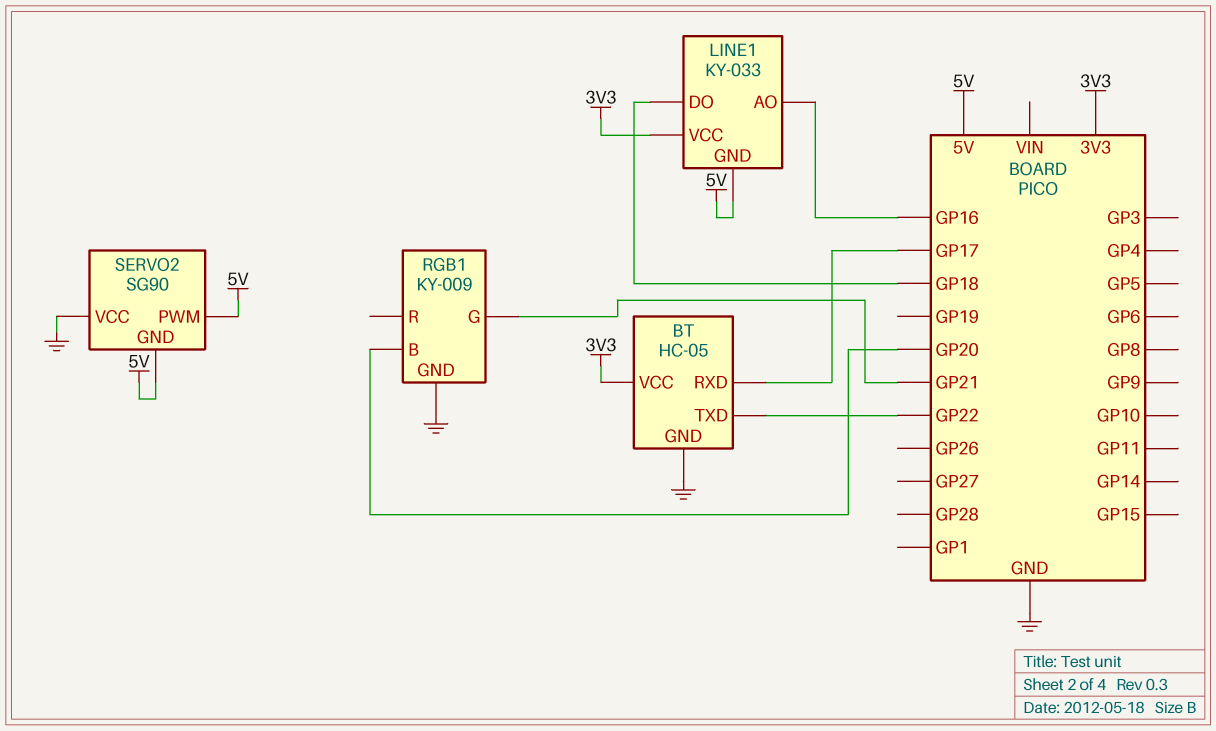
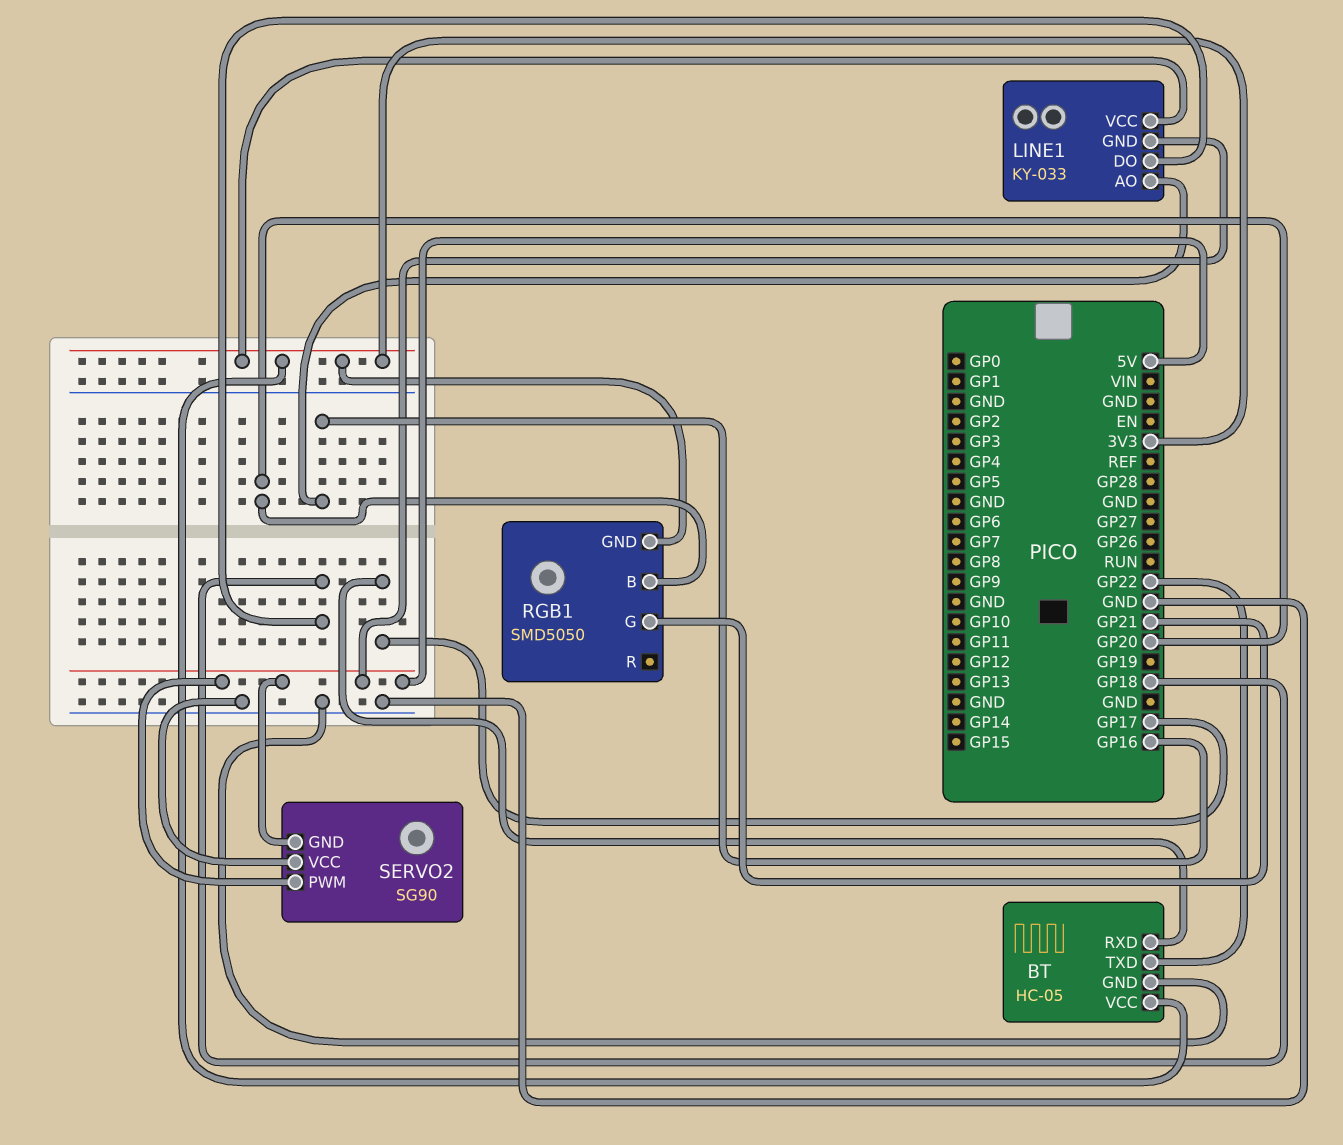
RGB1: KY-009 -> SMD5050
RGB1 pin GND: GND -> 3V3

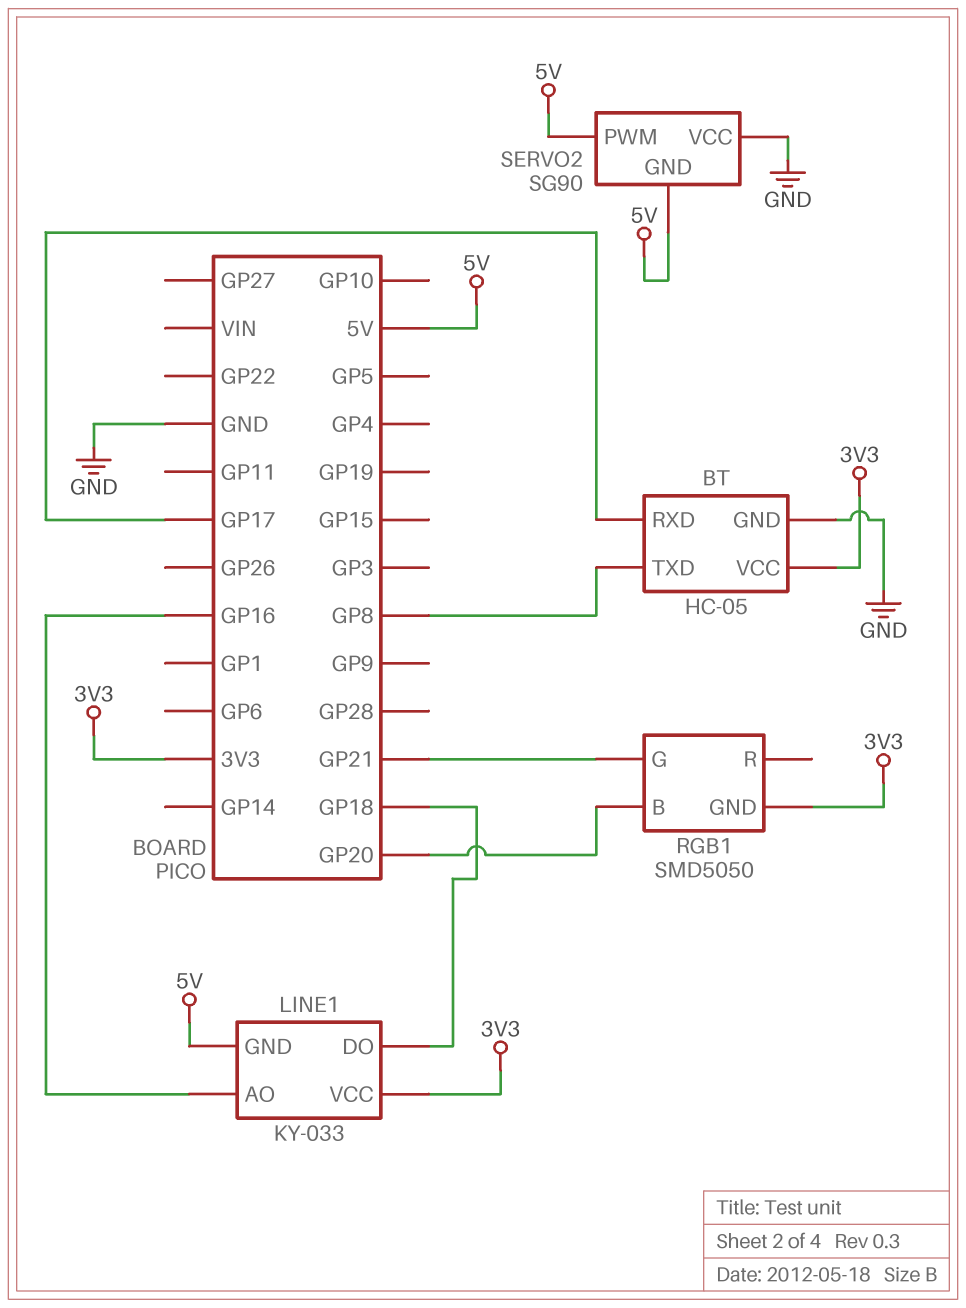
BT pin TXD: GP22 -> GP8

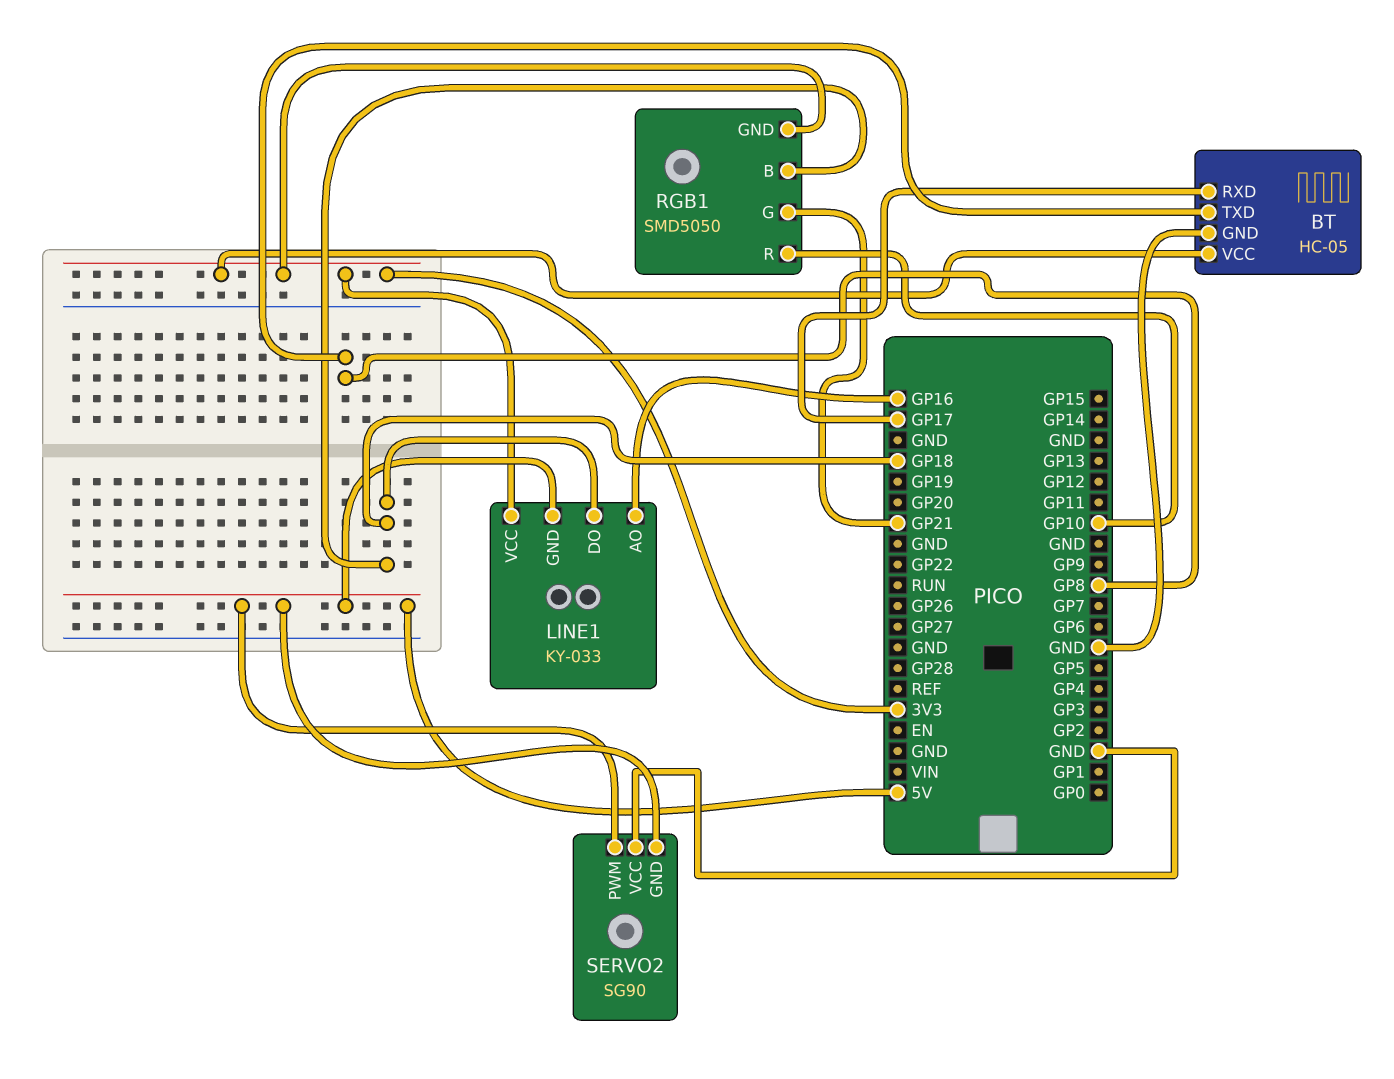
RGB1 pin B: GP20 -> GP18
RGB1 pin R: none -> GP10

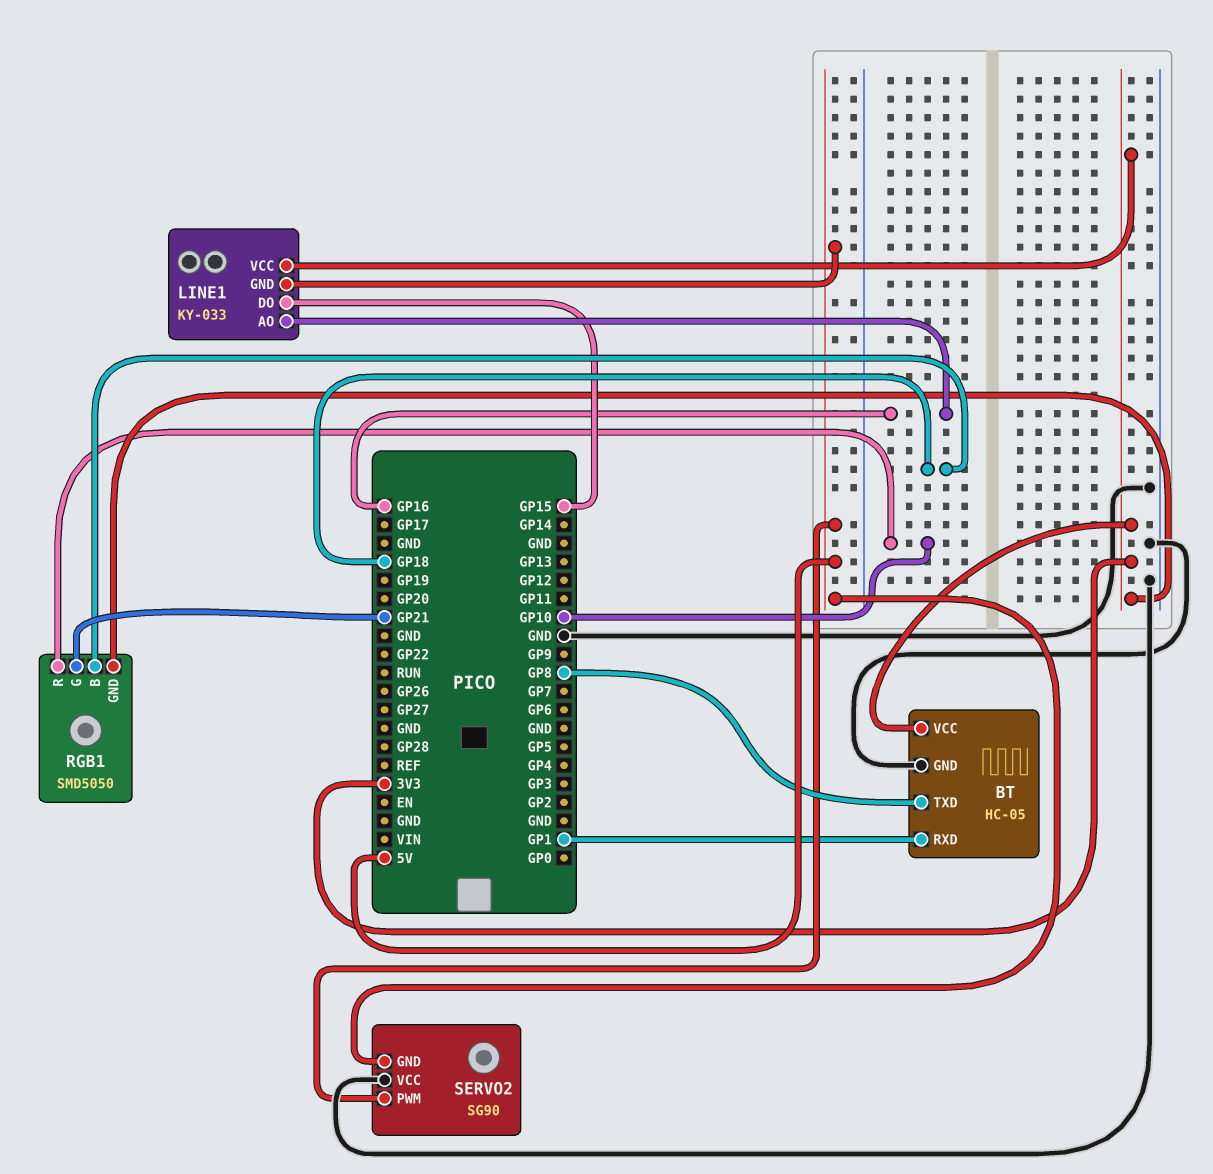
BT pin RXD: GP17 -> GP1
LINE1 pin DO: GP18 -> GP15

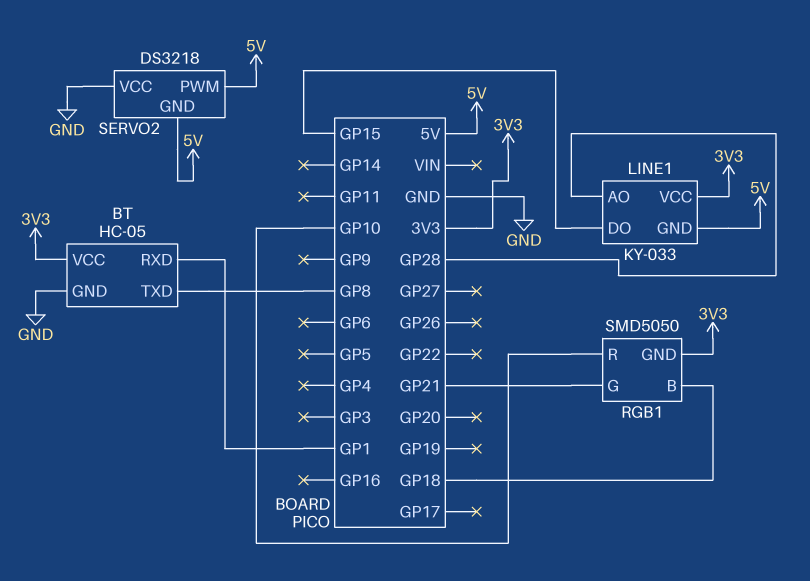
LINE1 pin AO: GP16 -> GP28
SERVO2: SG90 -> DS3218

